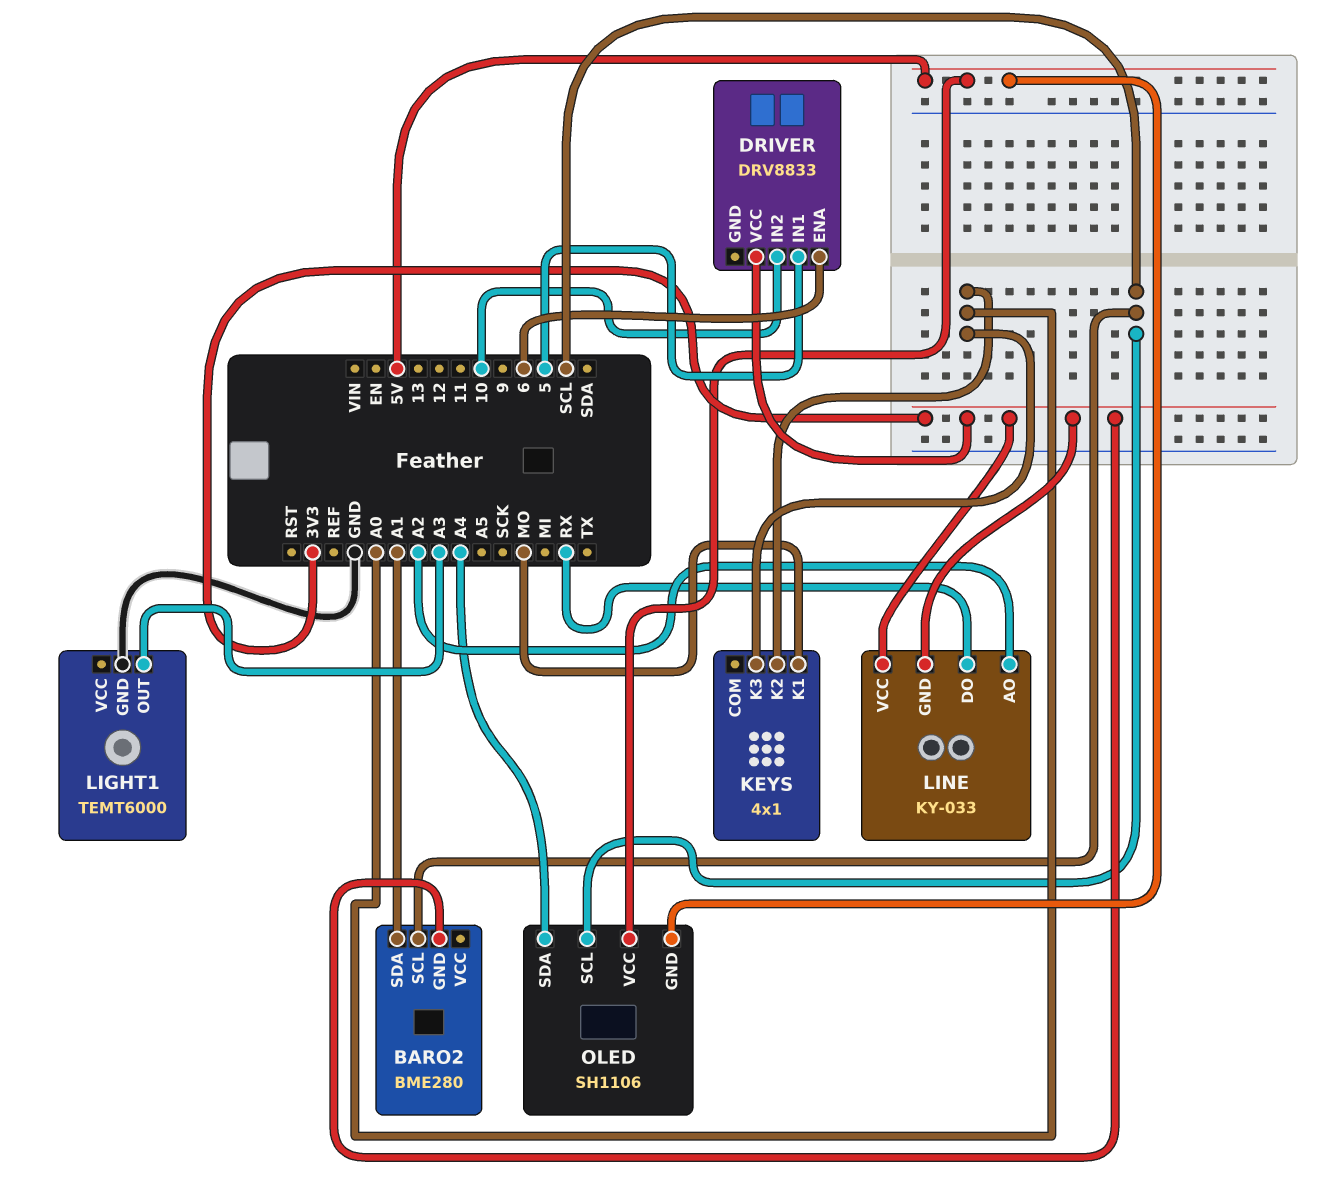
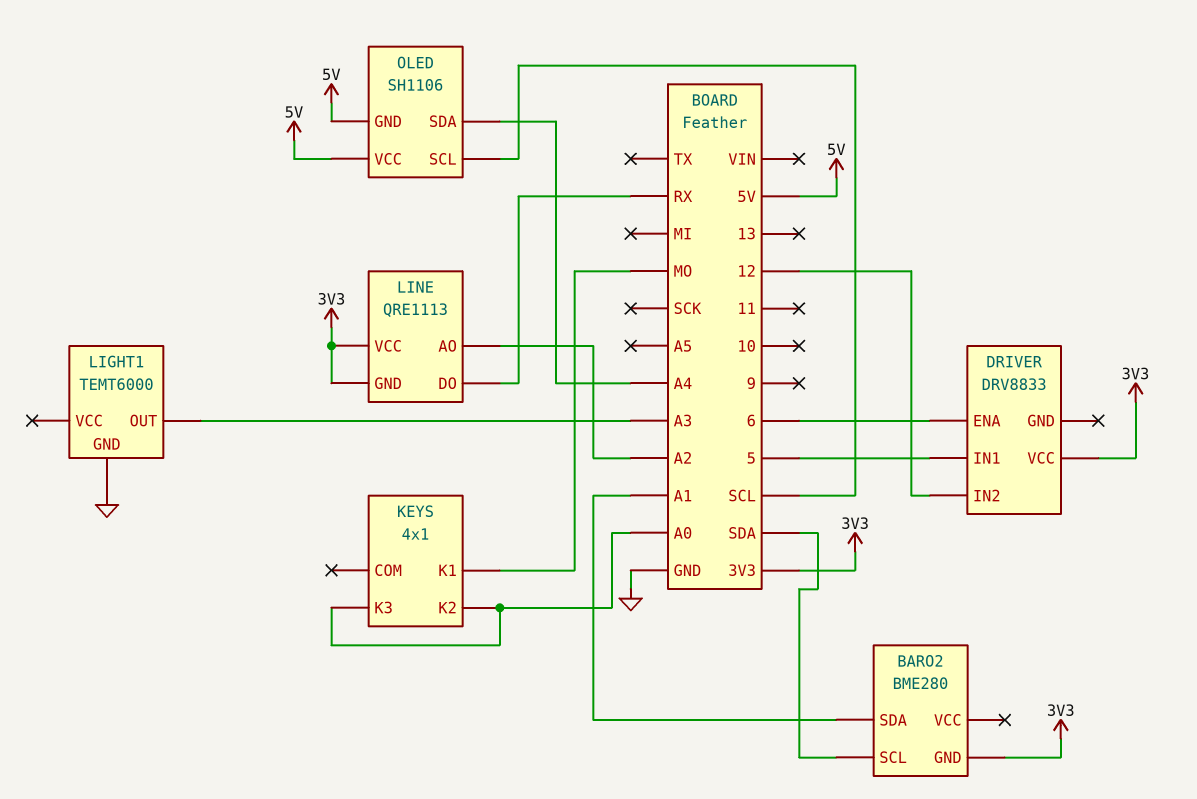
BARO2 pin SCL: SCL -> SDA
DRIVER pin IN2: 10 -> 12
LINE: KY-033 -> QRE1113

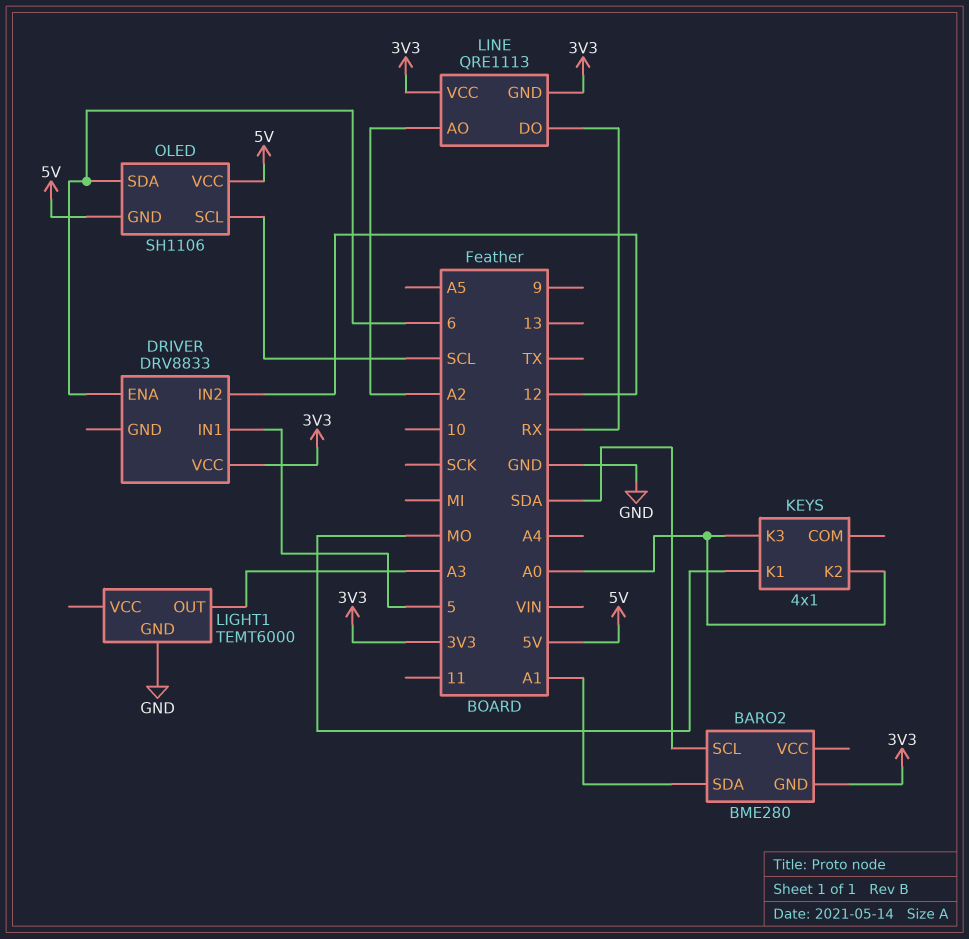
OLED pin SDA: A4 -> 6

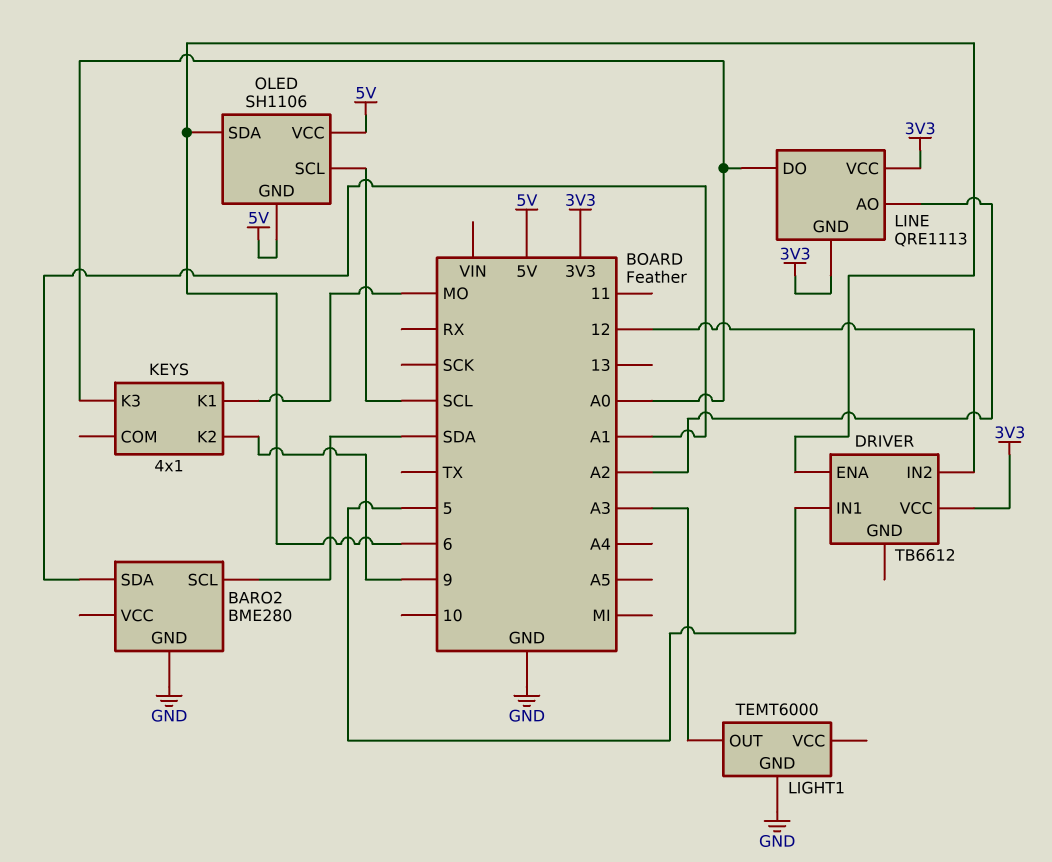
BARO2 pin GND: 3V3 -> GND
DRIVER: DRV8833 -> TB6612
KEYS pin K2: A0 -> 9
LINE pin DO: RX -> A0

